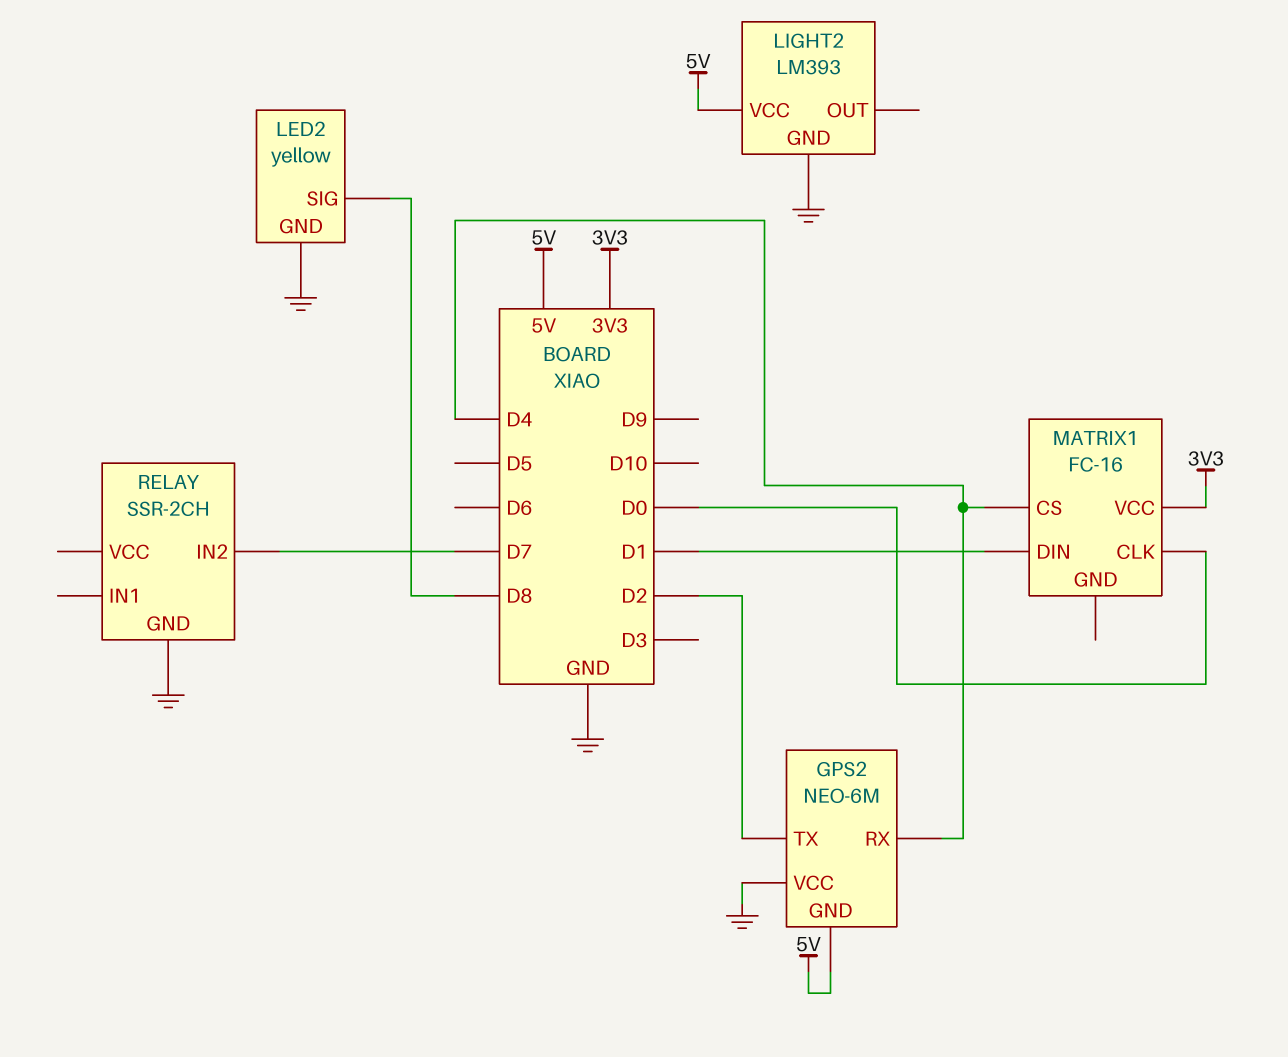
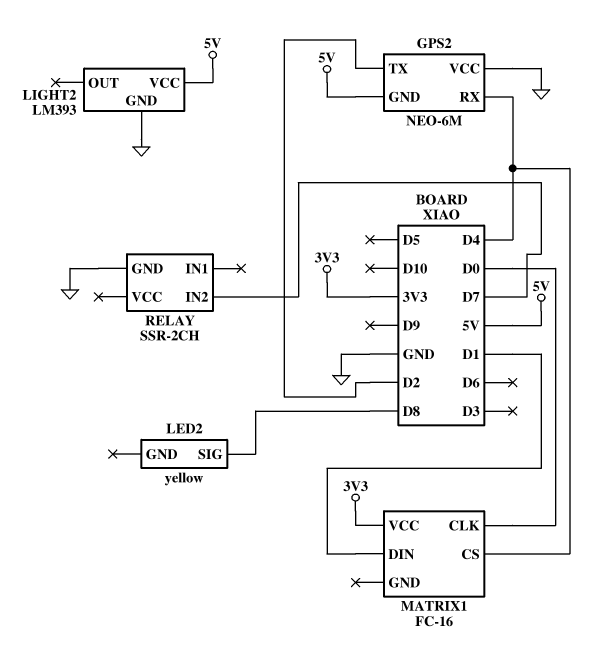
LED2 pin GND: GND -> none

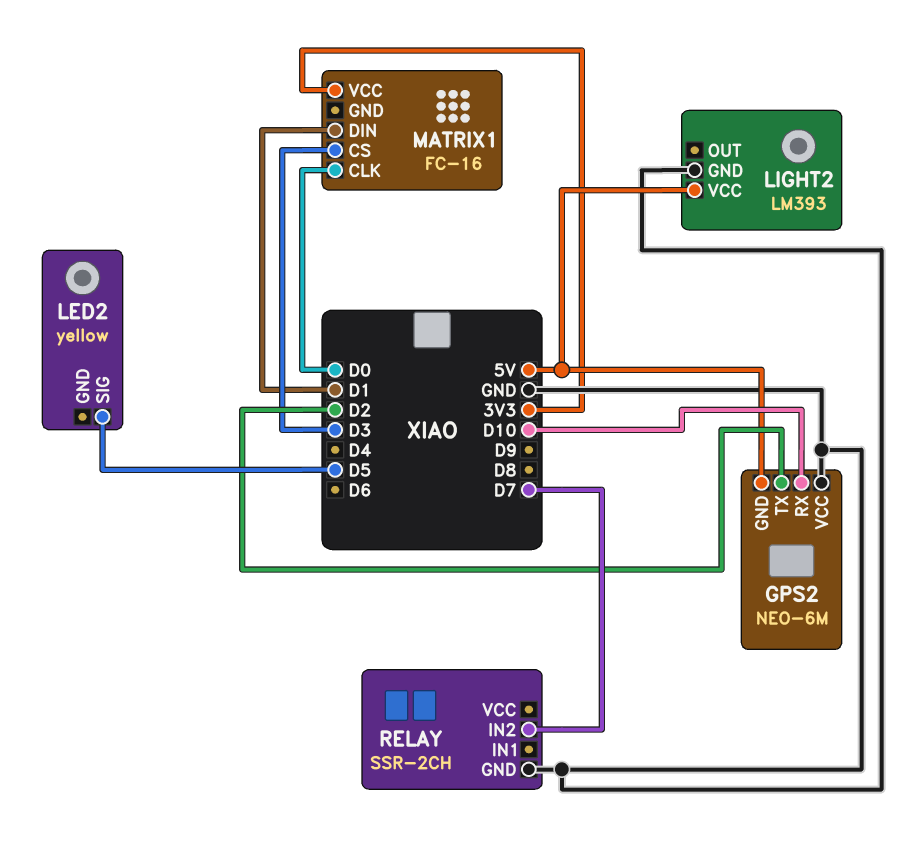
GPS2 pin RX: D4 -> D10
LED2 pin SIG: D8 -> D5
MATRIX1 pin CS: D4 -> D3

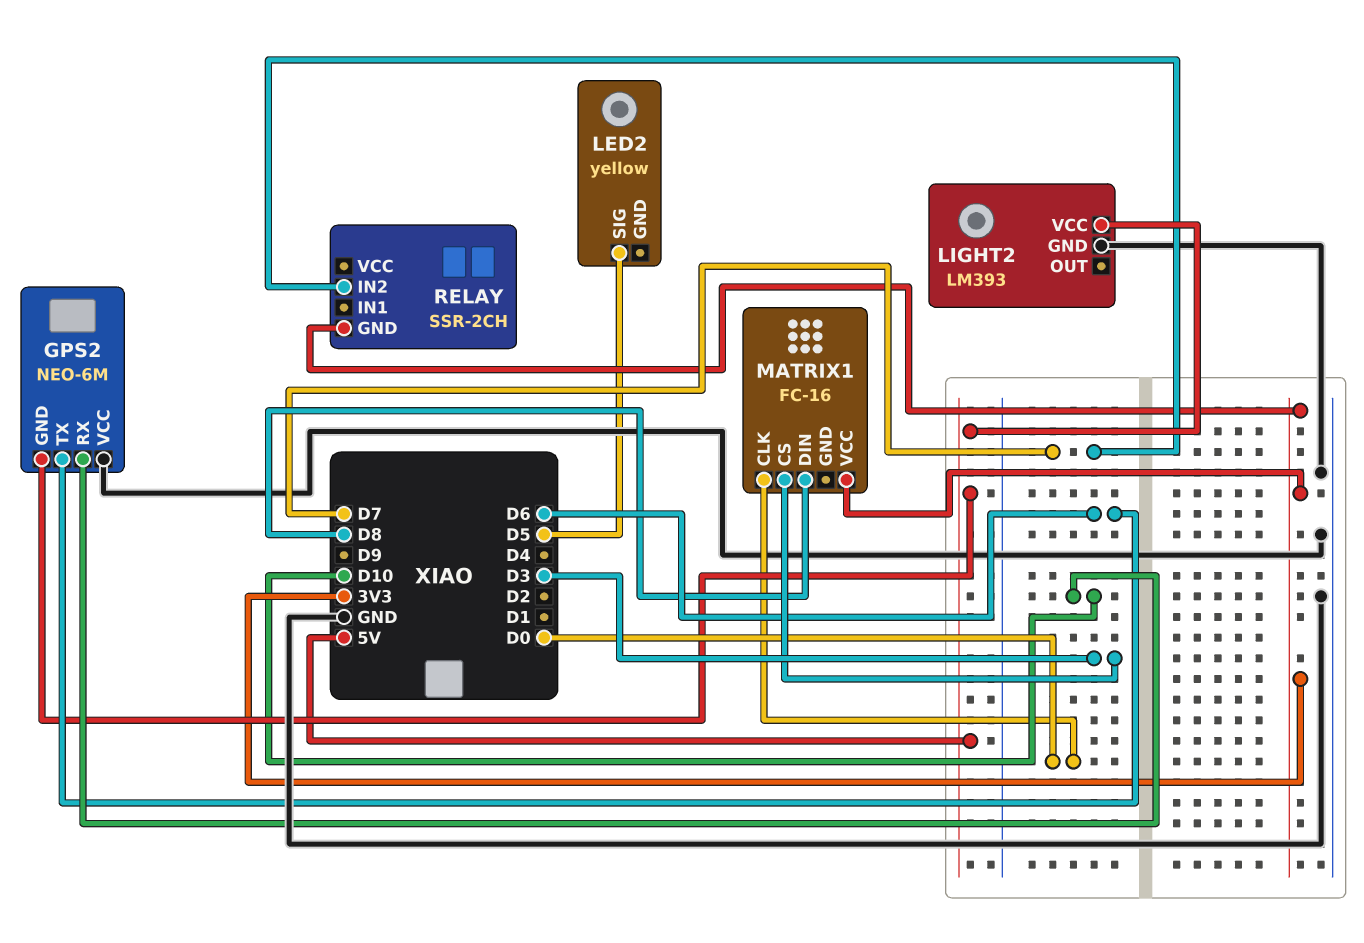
GPS2 pin TX: D2 -> D6
MATRIX1 pin DIN: D1 -> D8
RELAY pin GND: GND -> 3V3

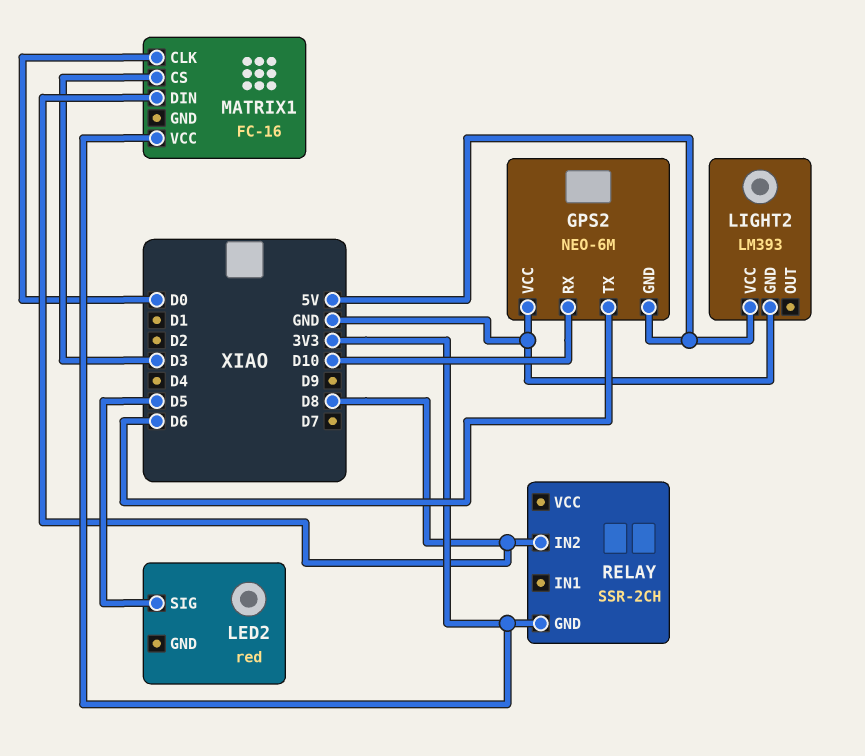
LED2: yellow -> red
RELAY pin IN2: D7 -> D8

